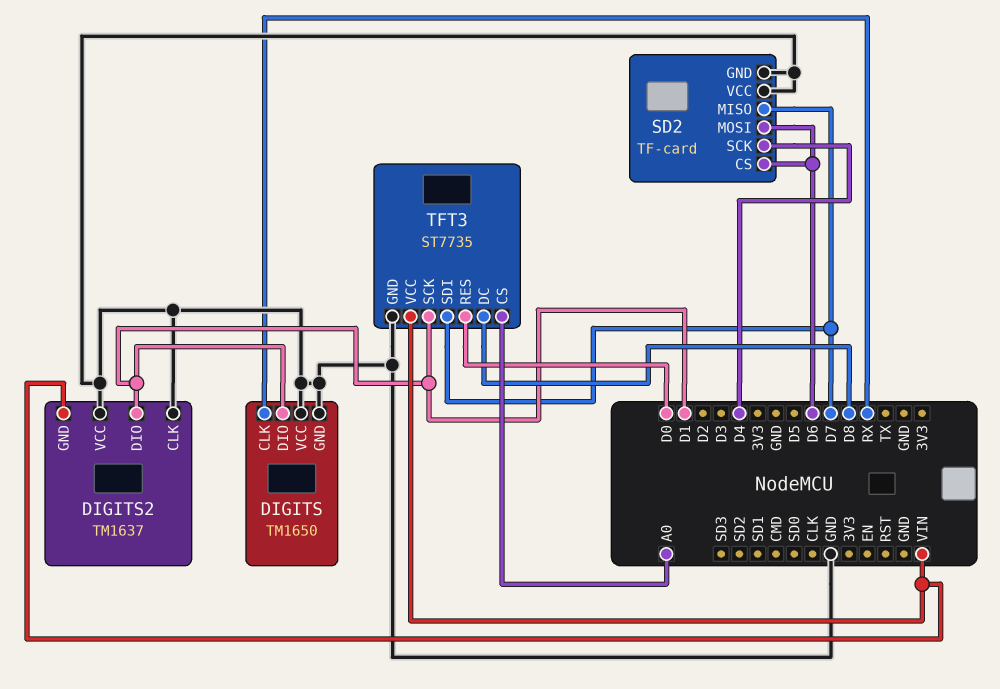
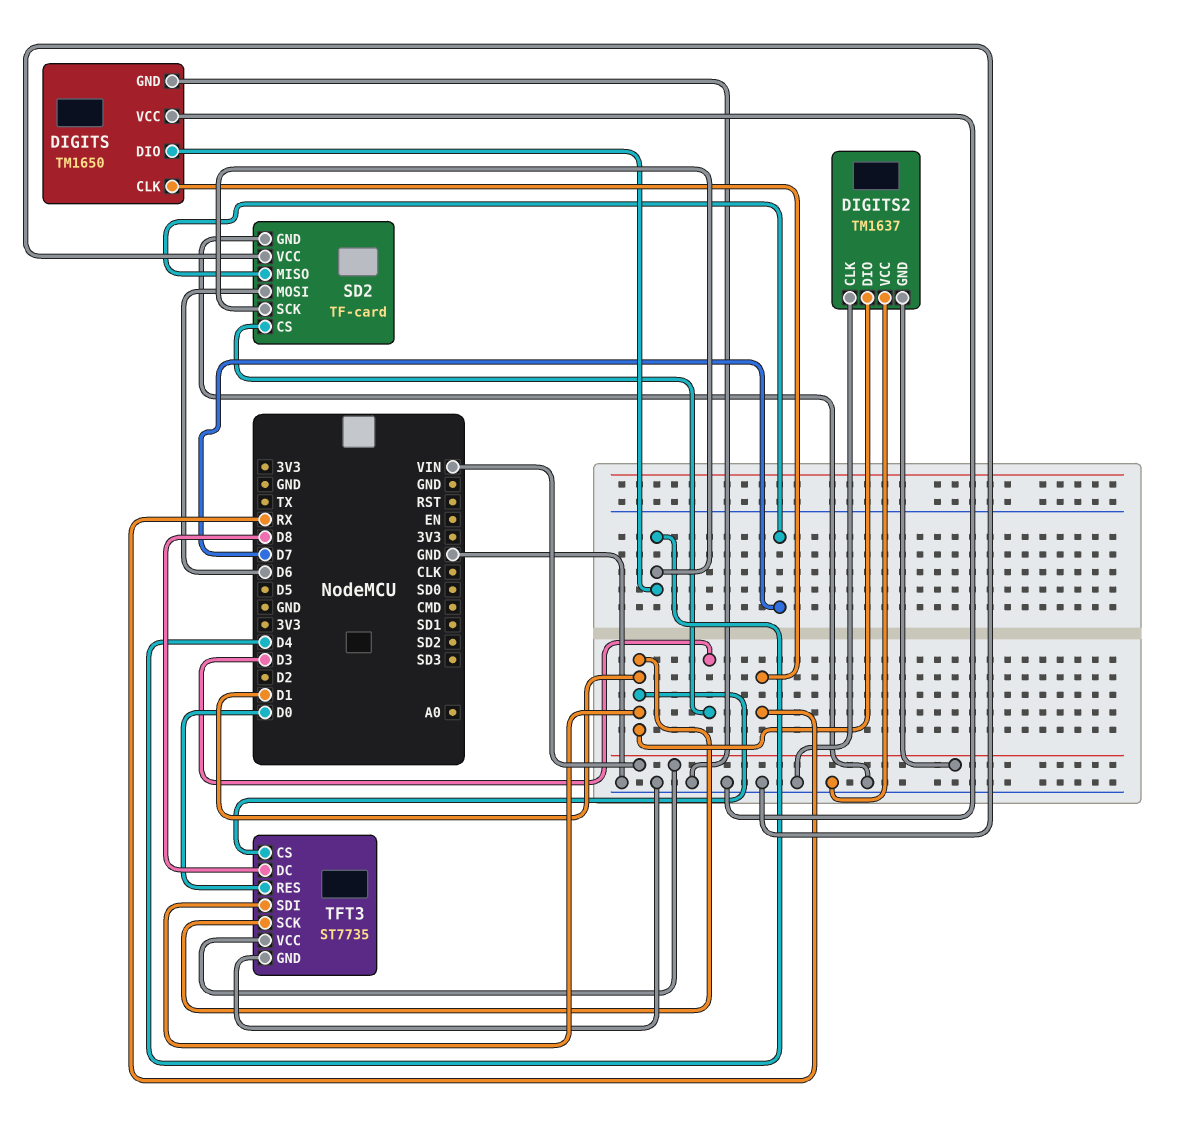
DIGITS pin DIO: D1 -> D4
SD2 pin CS: D6 -> D3
TFT3 pin CS: A0 -> D1
TFT3 pin SDI: D7 -> D1

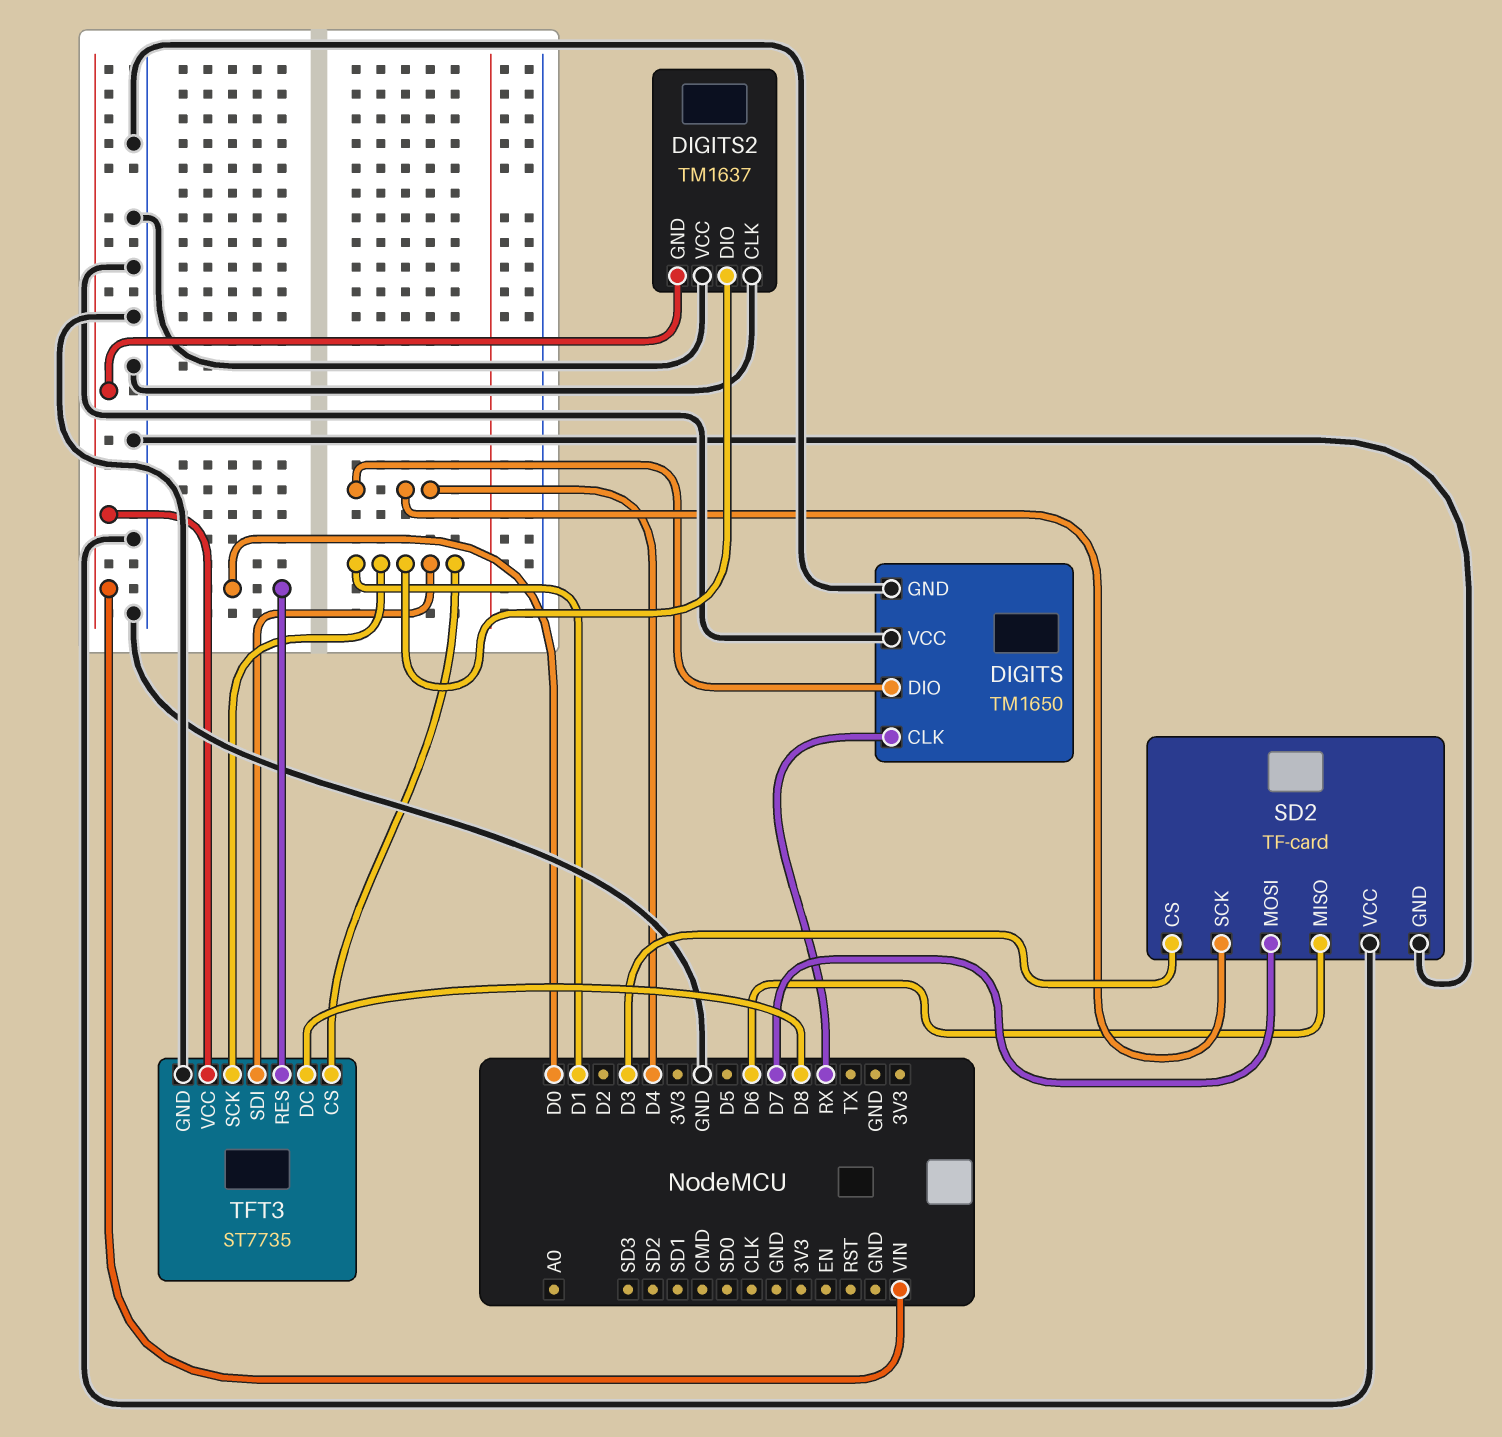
SD2 pin MISO: D7 -> D6
SD2 pin MOSI: D6 -> D7

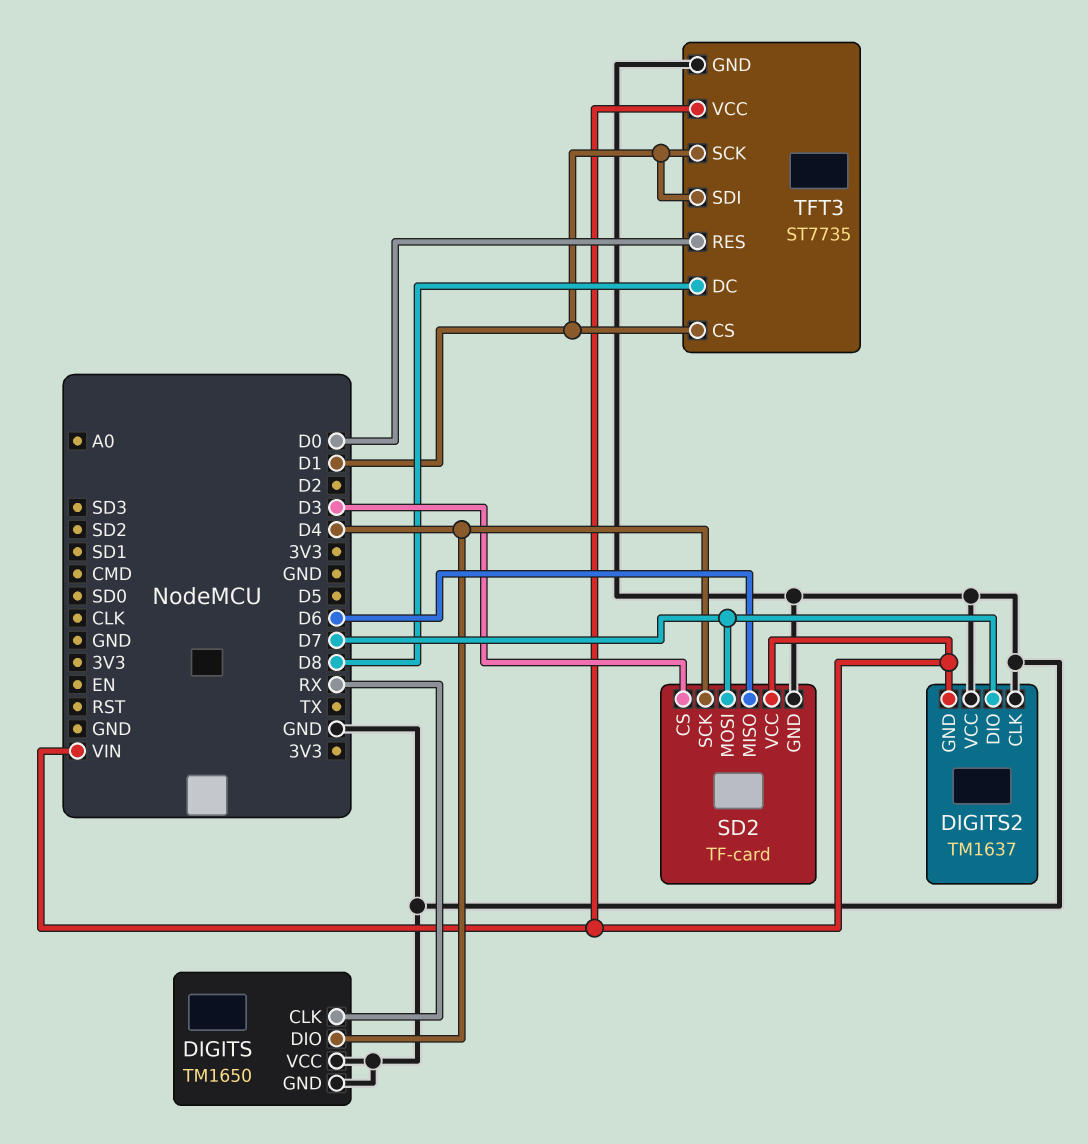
DIGITS2 pin DIO: D1 -> D7
SD2 pin VCC: GND -> VIN

